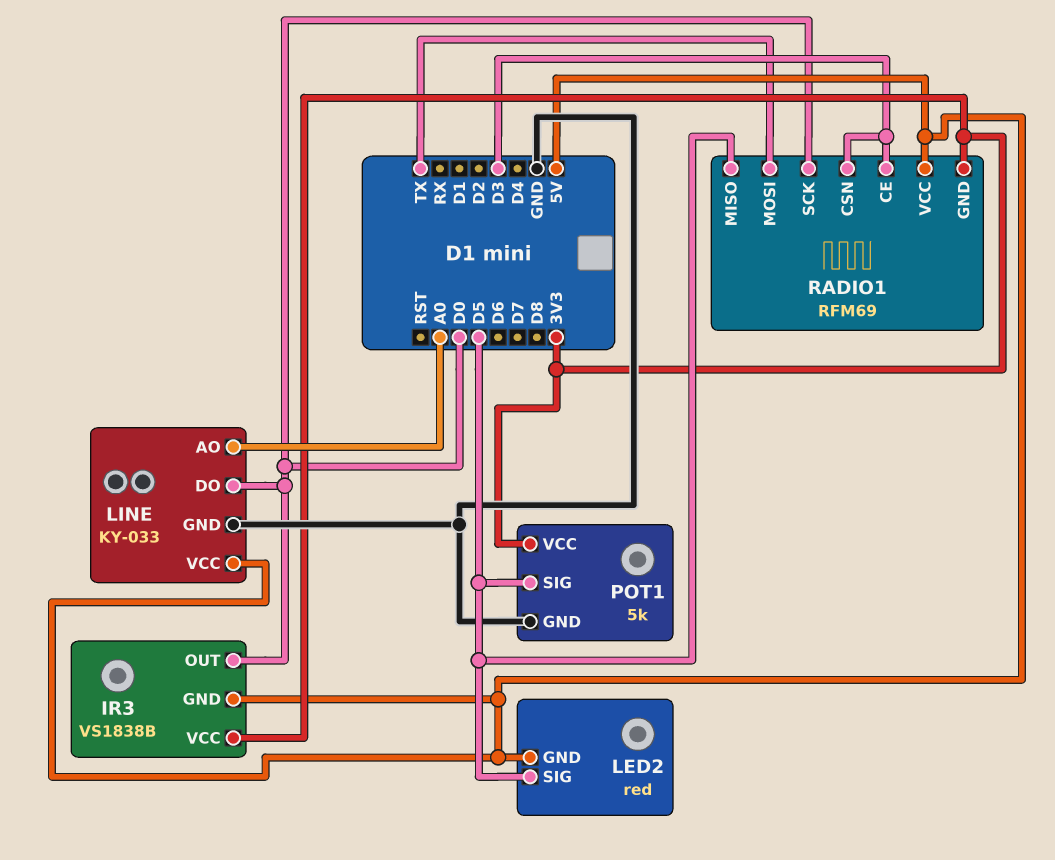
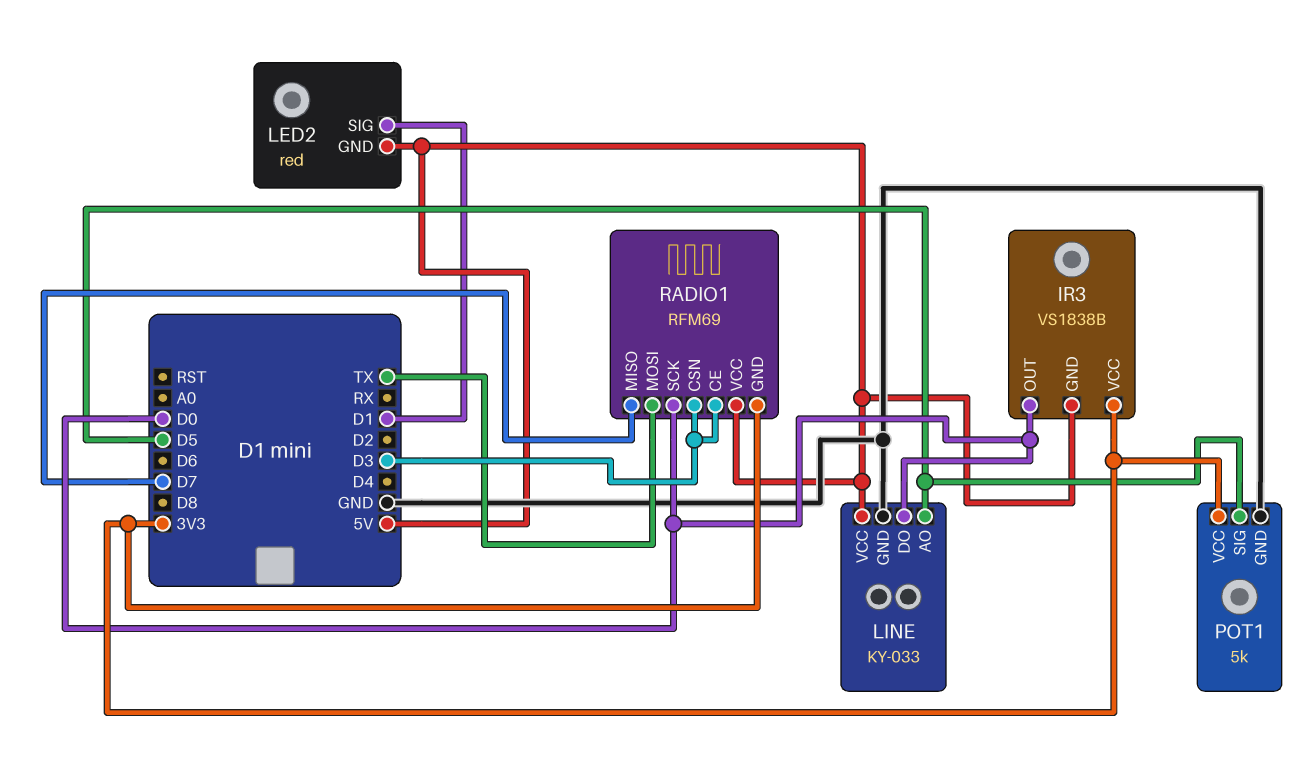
LED2 pin SIG: D5 -> D1
LINE pin AO: A0 -> D5
RADIO1 pin MISO: D5 -> D7

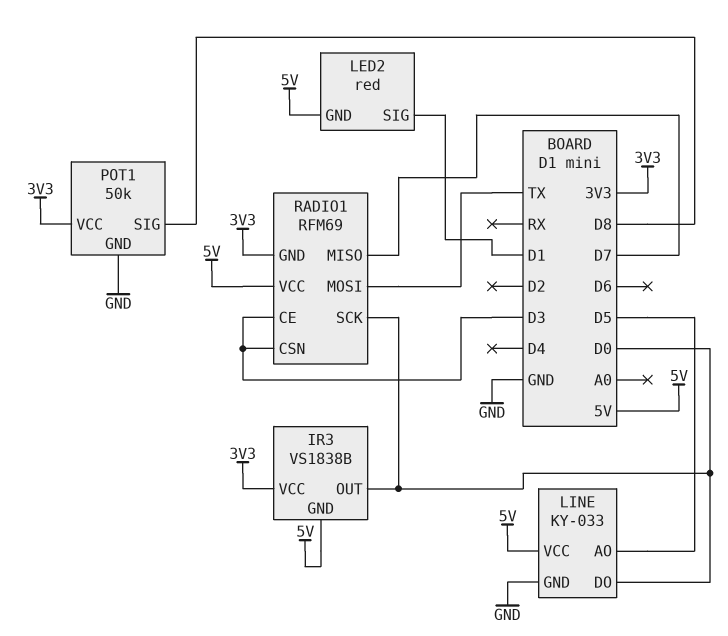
POT1: 5k -> 50k
POT1 pin SIG: D5 -> D8

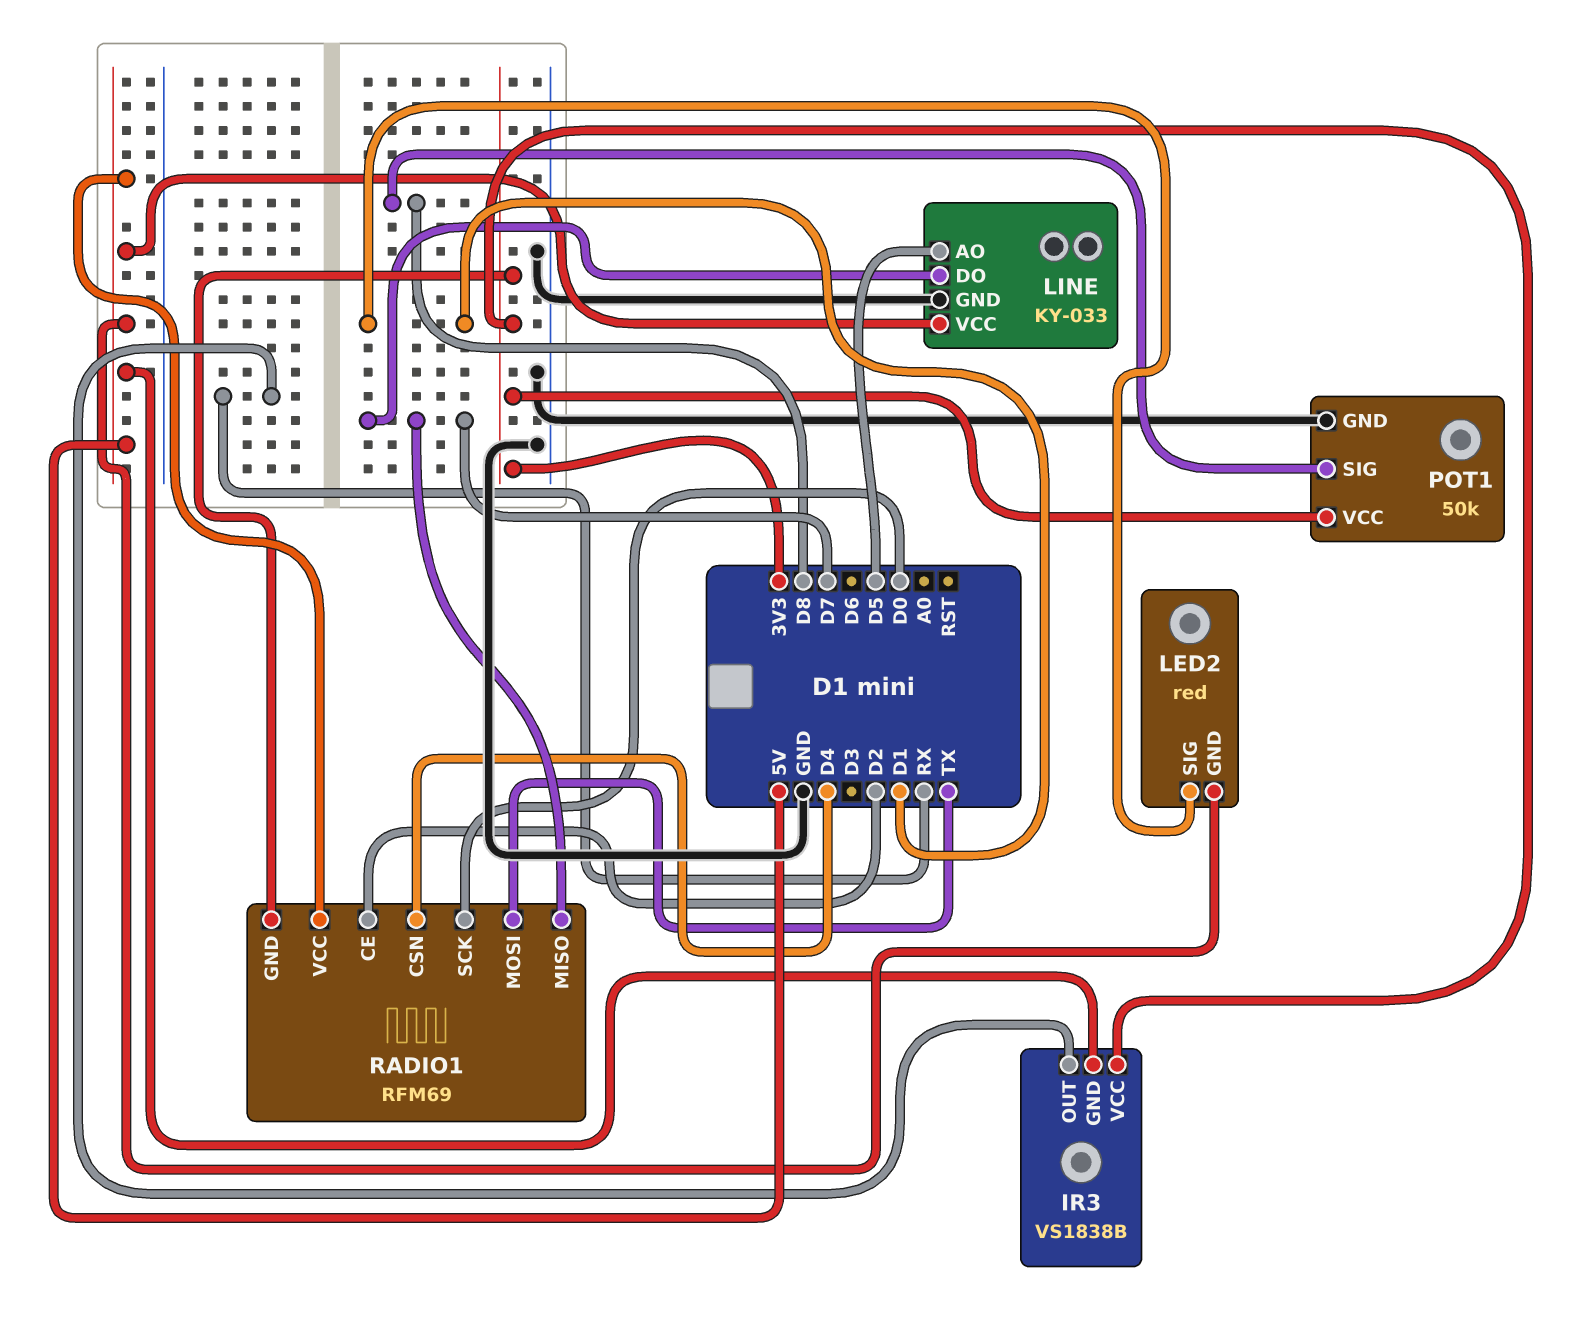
IR3 pin OUT: D0 -> RX
LINE pin DO: D0 -> D7
RADIO1 pin CE: D3 -> D2
RADIO1 pin CSN: D3 -> D4

